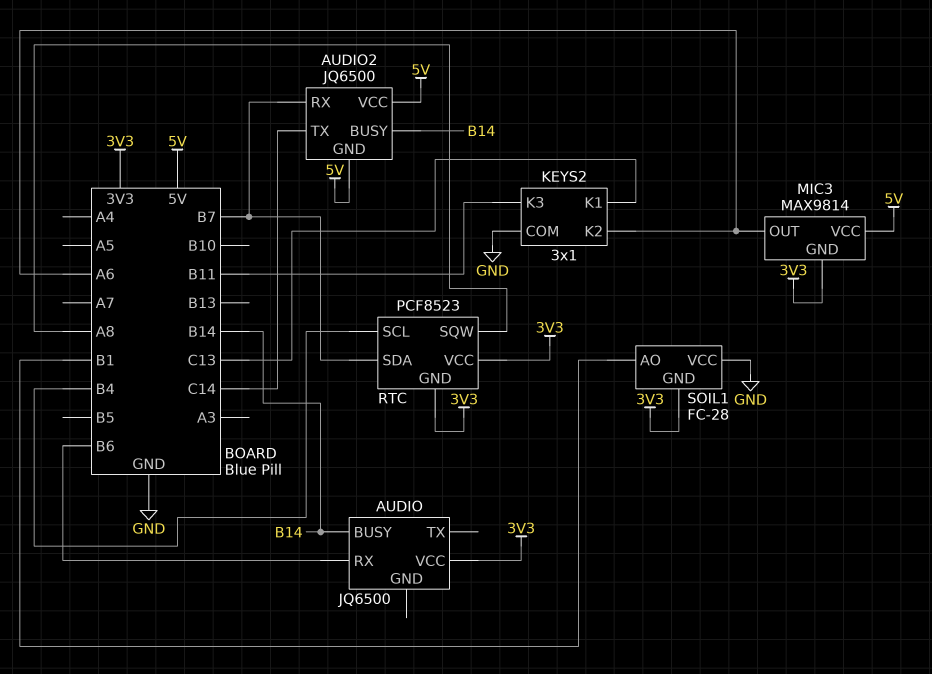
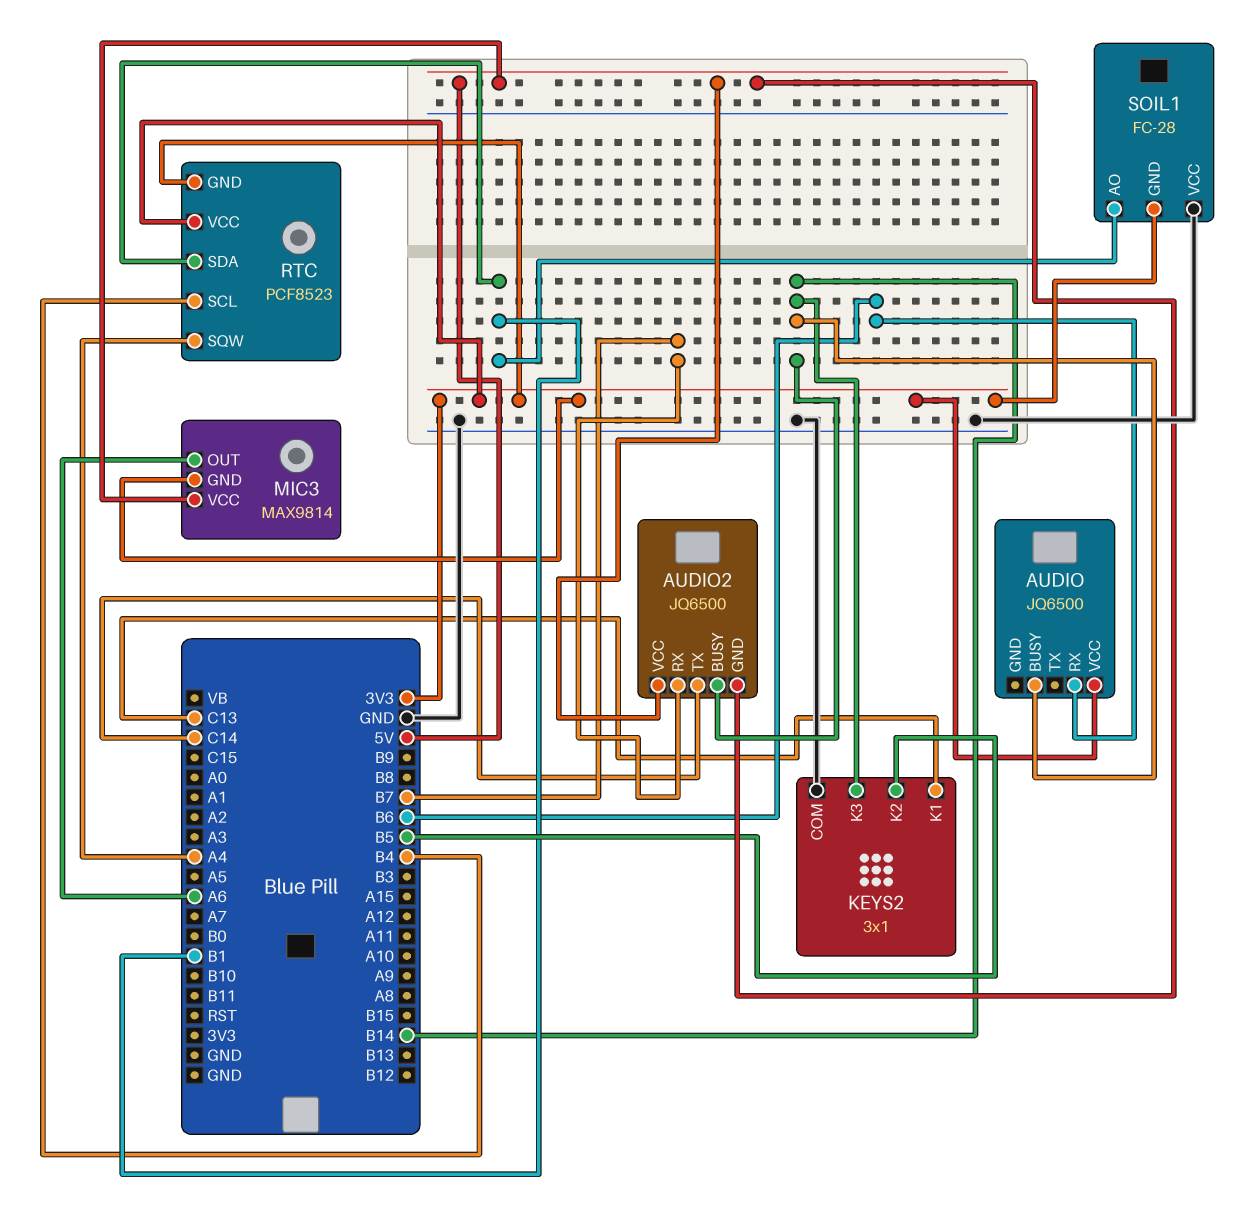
KEYS2 pin K2: A6 -> B5
KEYS2 pin K3: B11 -> B14
RTC pin SDA: B7 -> B1
RTC pin SQW: A8 -> A4

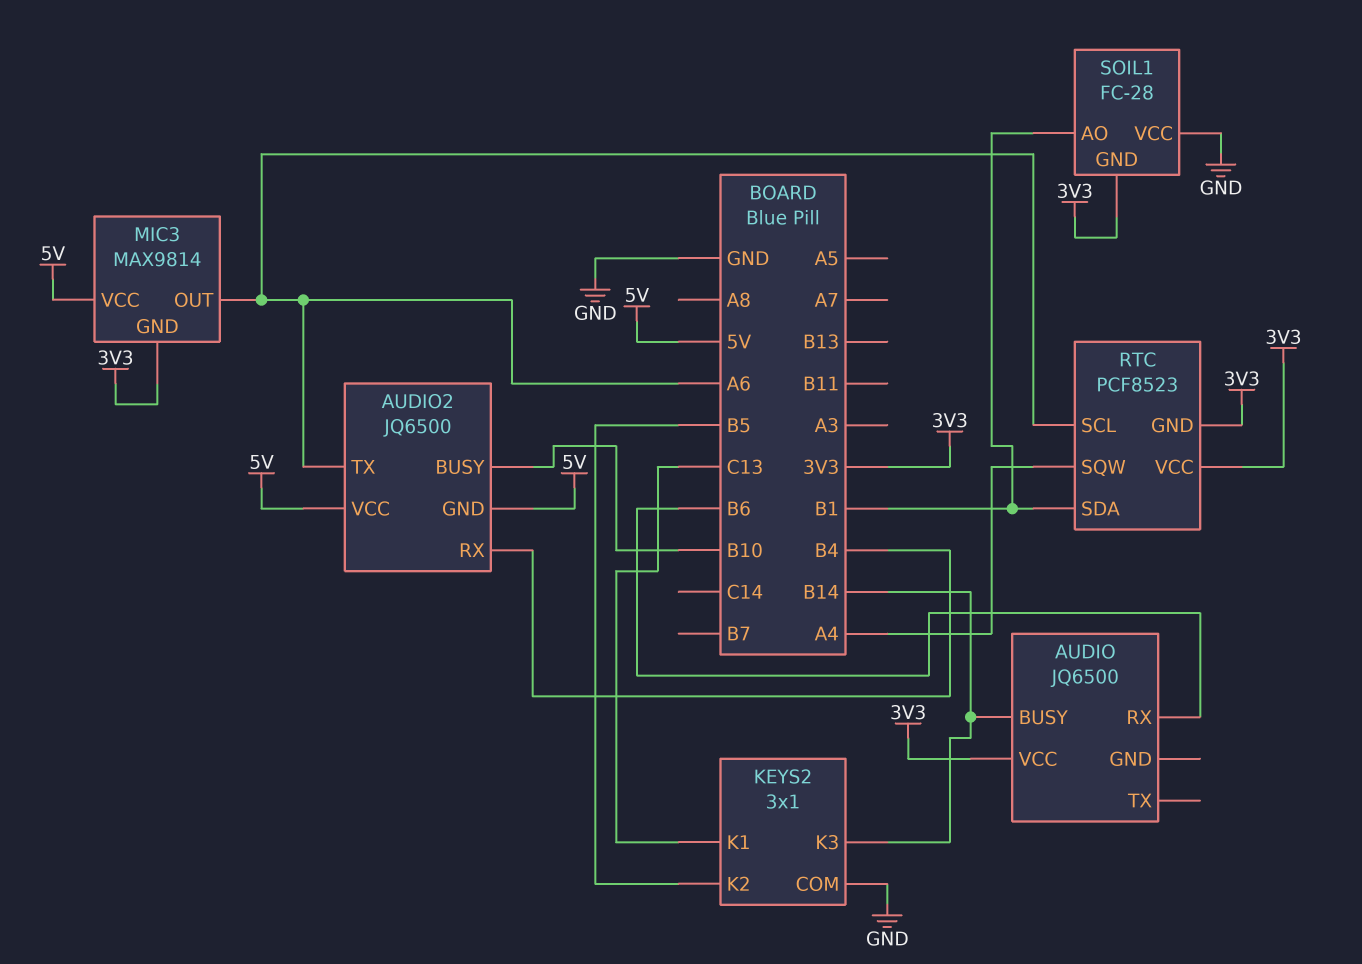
AUDIO2 pin BUSY: B14 -> B10
AUDIO2 pin RX: B7 -> B4
AUDIO2 pin TX: C14 -> A6
RTC pin SCL: B4 -> A6

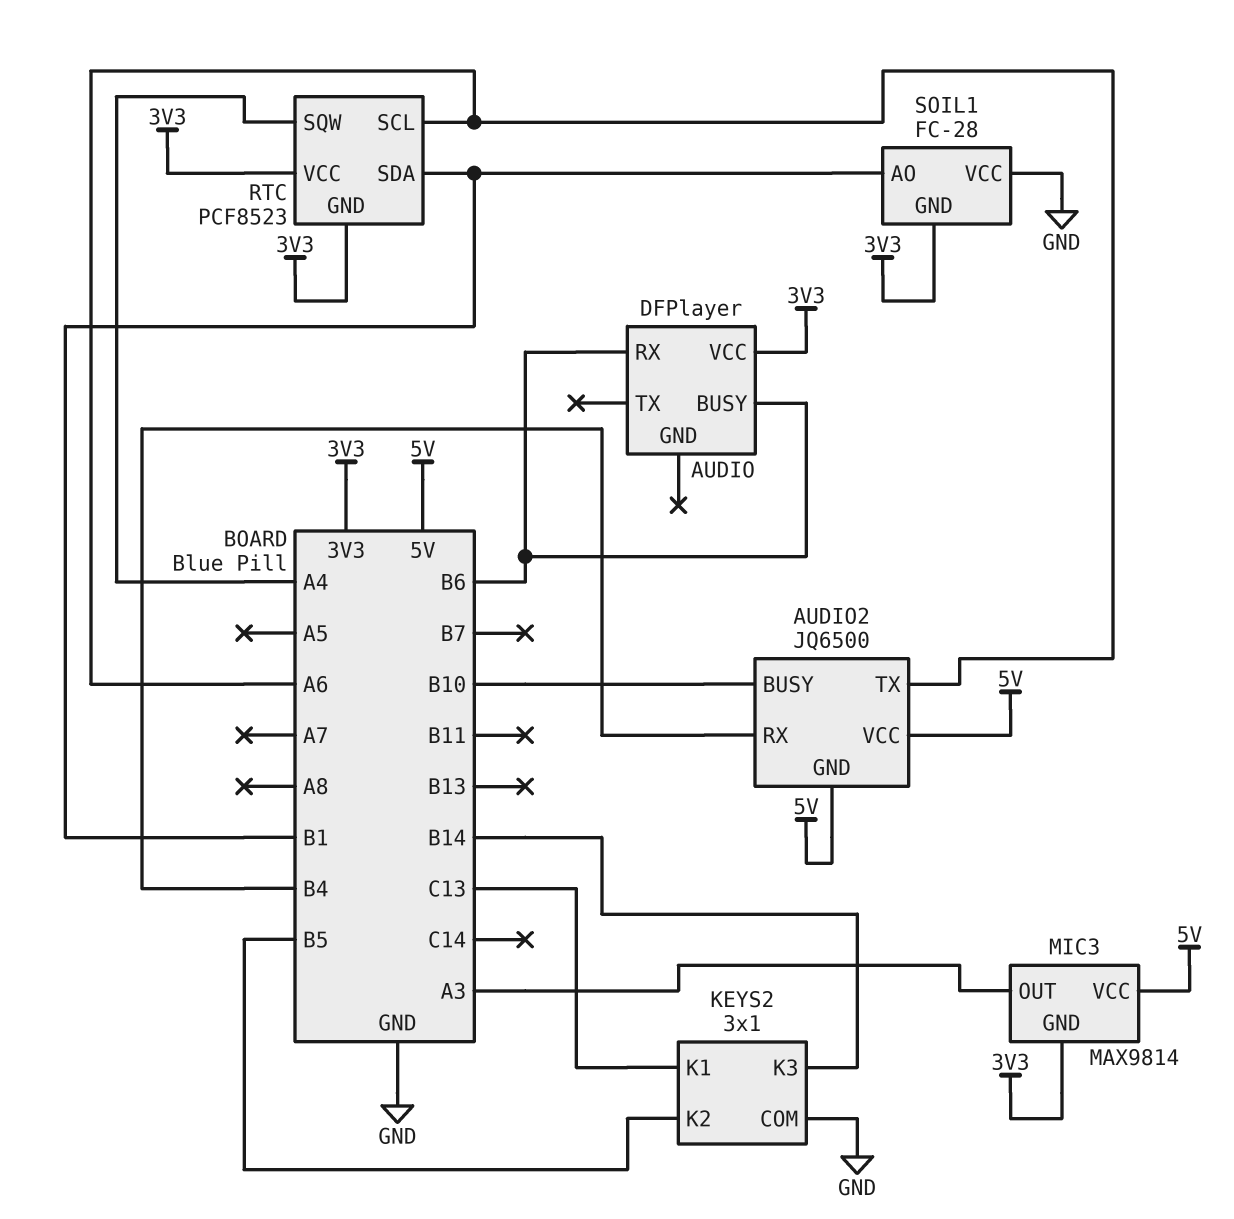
AUDIO: JQ6500 -> DFPlayer
AUDIO pin BUSY: B14 -> B6
MIC3 pin OUT: A6 -> A3

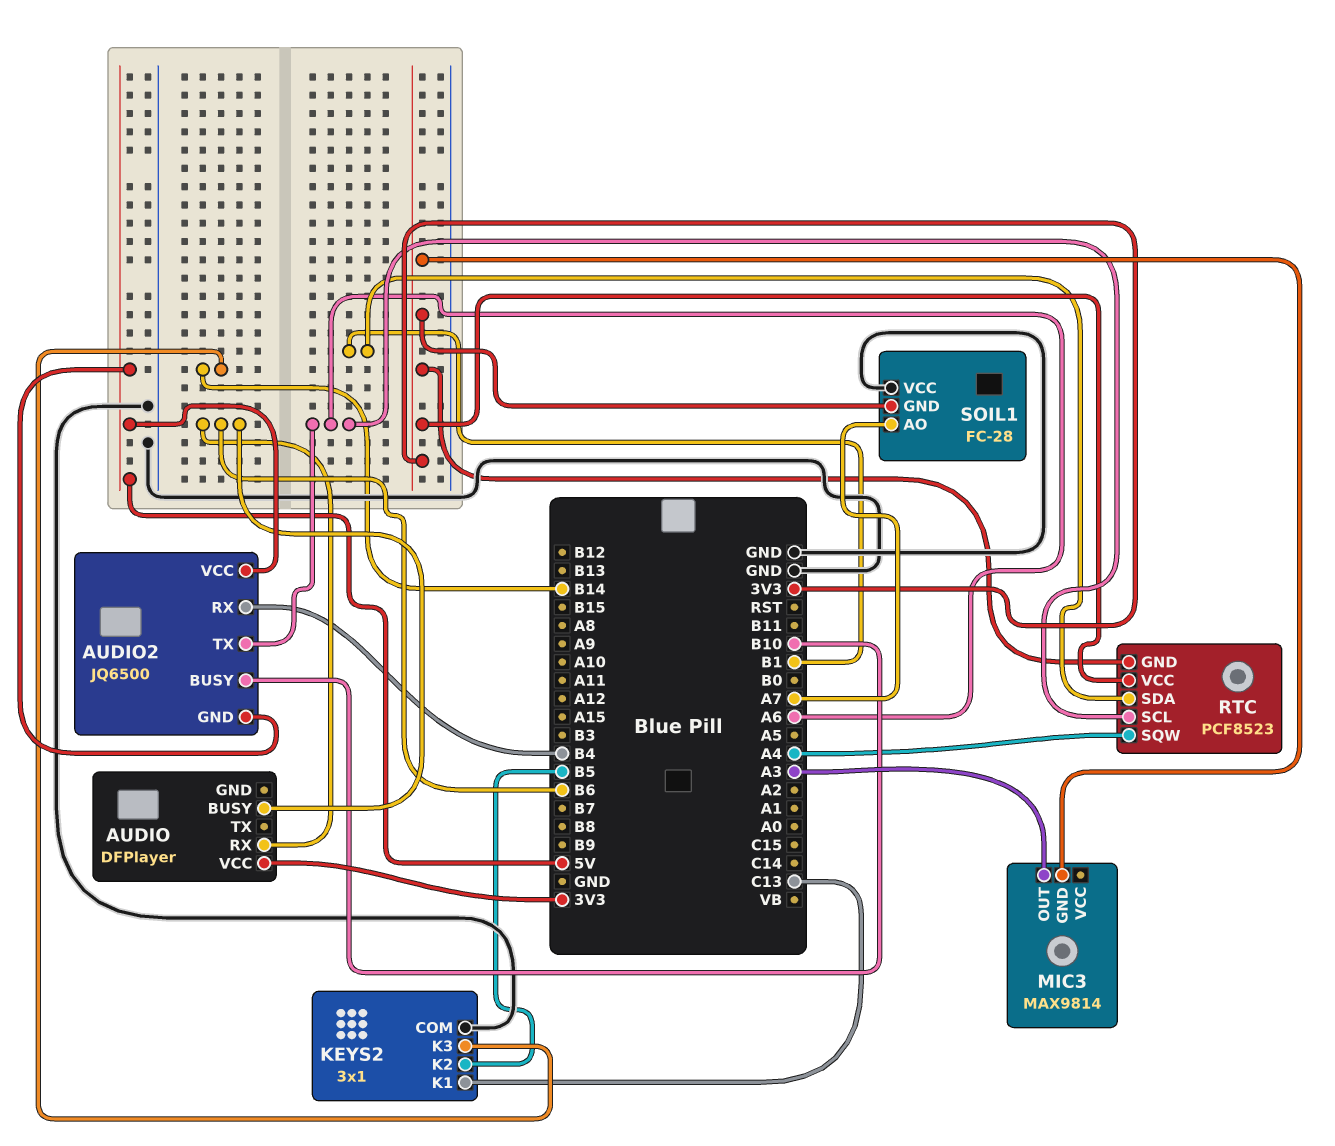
MIC3 pin VCC: 5V -> none
SOIL1 pin AO: B1 -> A7

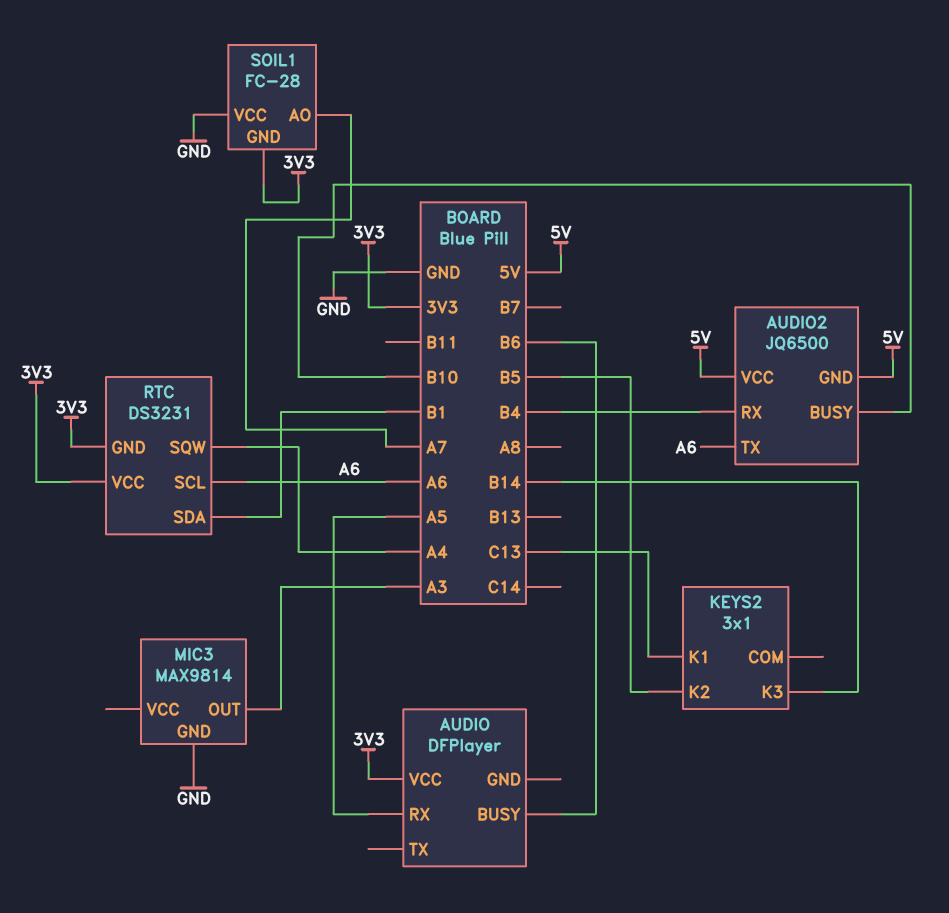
AUDIO pin RX: B6 -> A5
KEYS2 pin COM: GND -> none
MIC3 pin GND: 3V3 -> GND
RTC: PCF8523 -> DS3231

